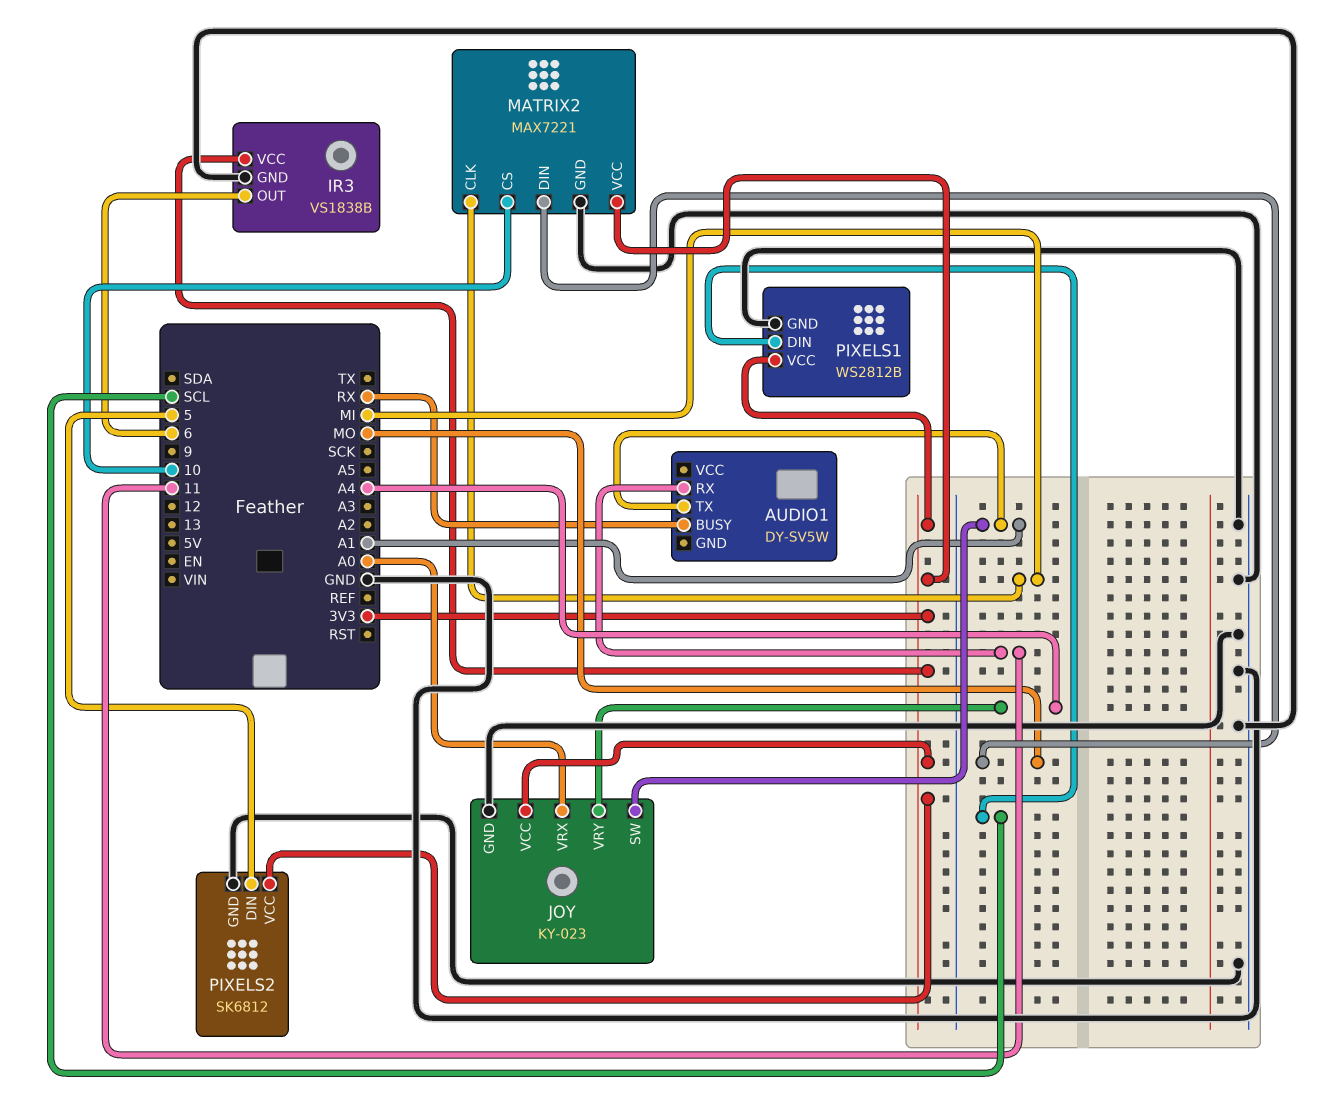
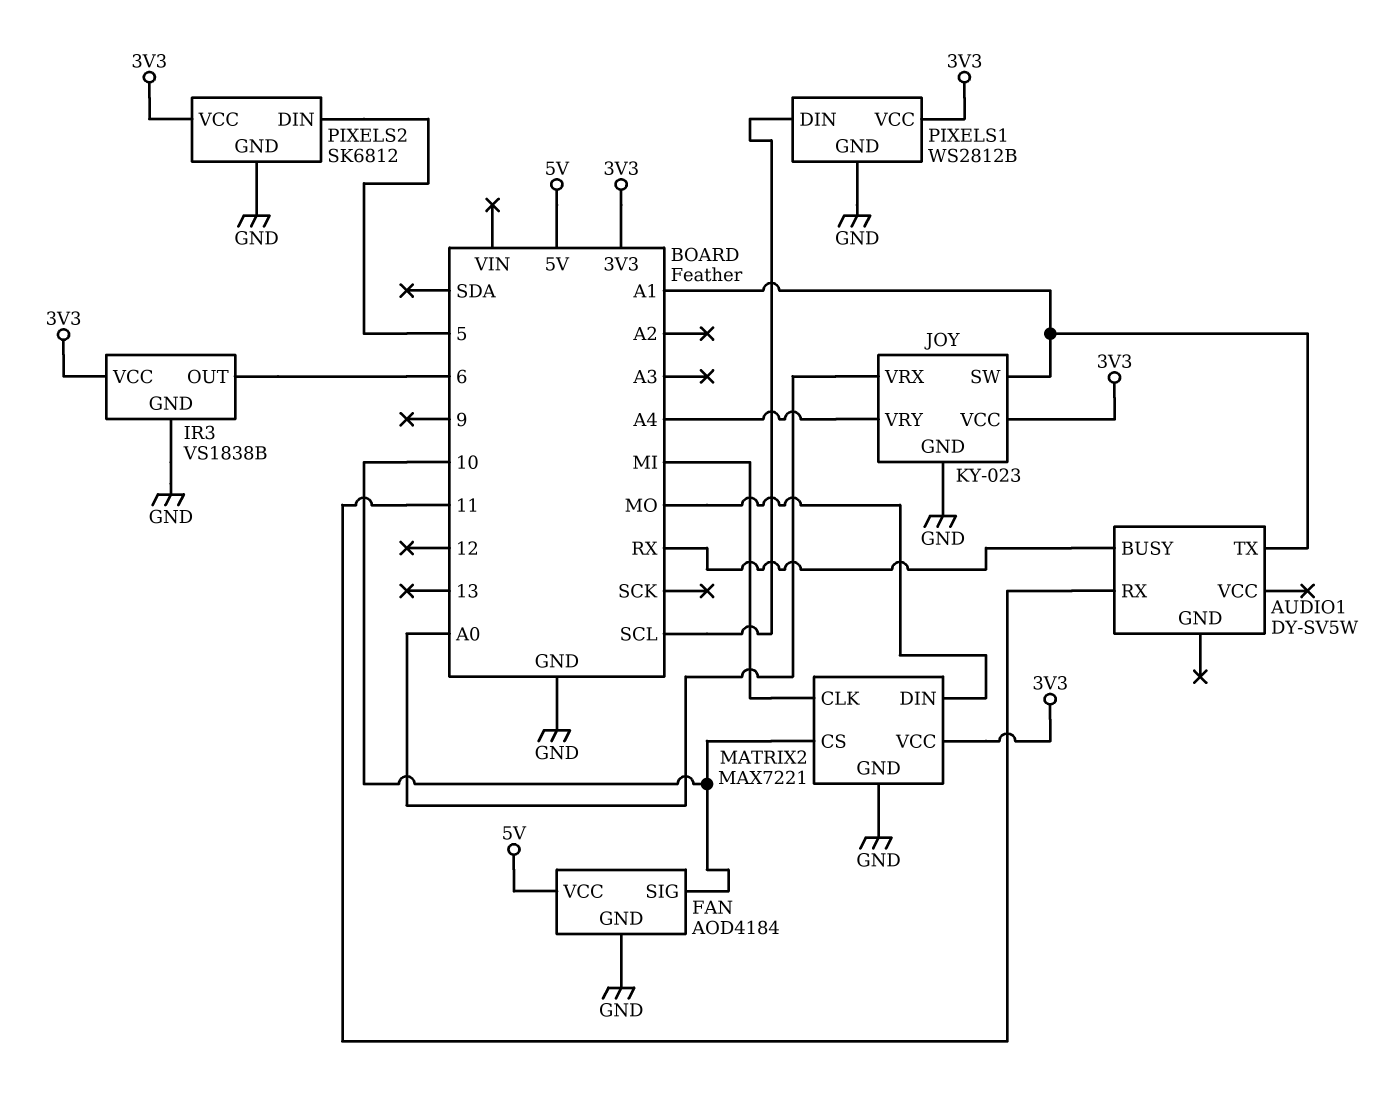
FAN: none -> AOD4184
FAN pin GND: none -> GND
FAN pin SIG: none -> 10
FAN pin VCC: none -> 5V

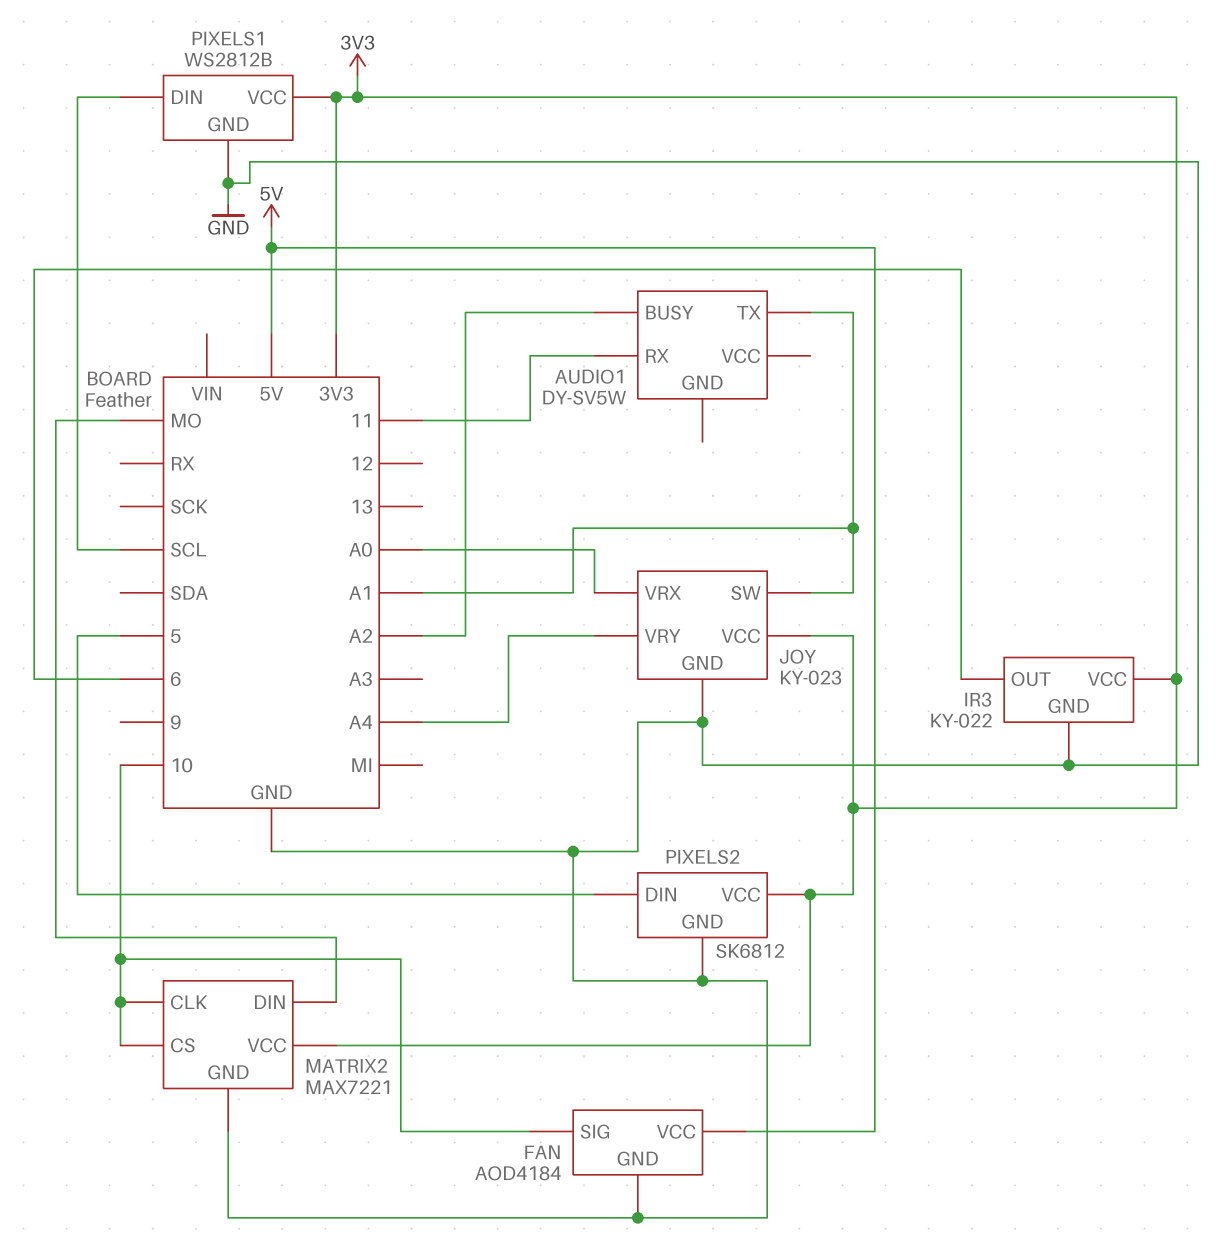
AUDIO1 pin BUSY: RX -> A2
IR3: VS1838B -> KY-022
MATRIX2 pin CLK: MI -> 10

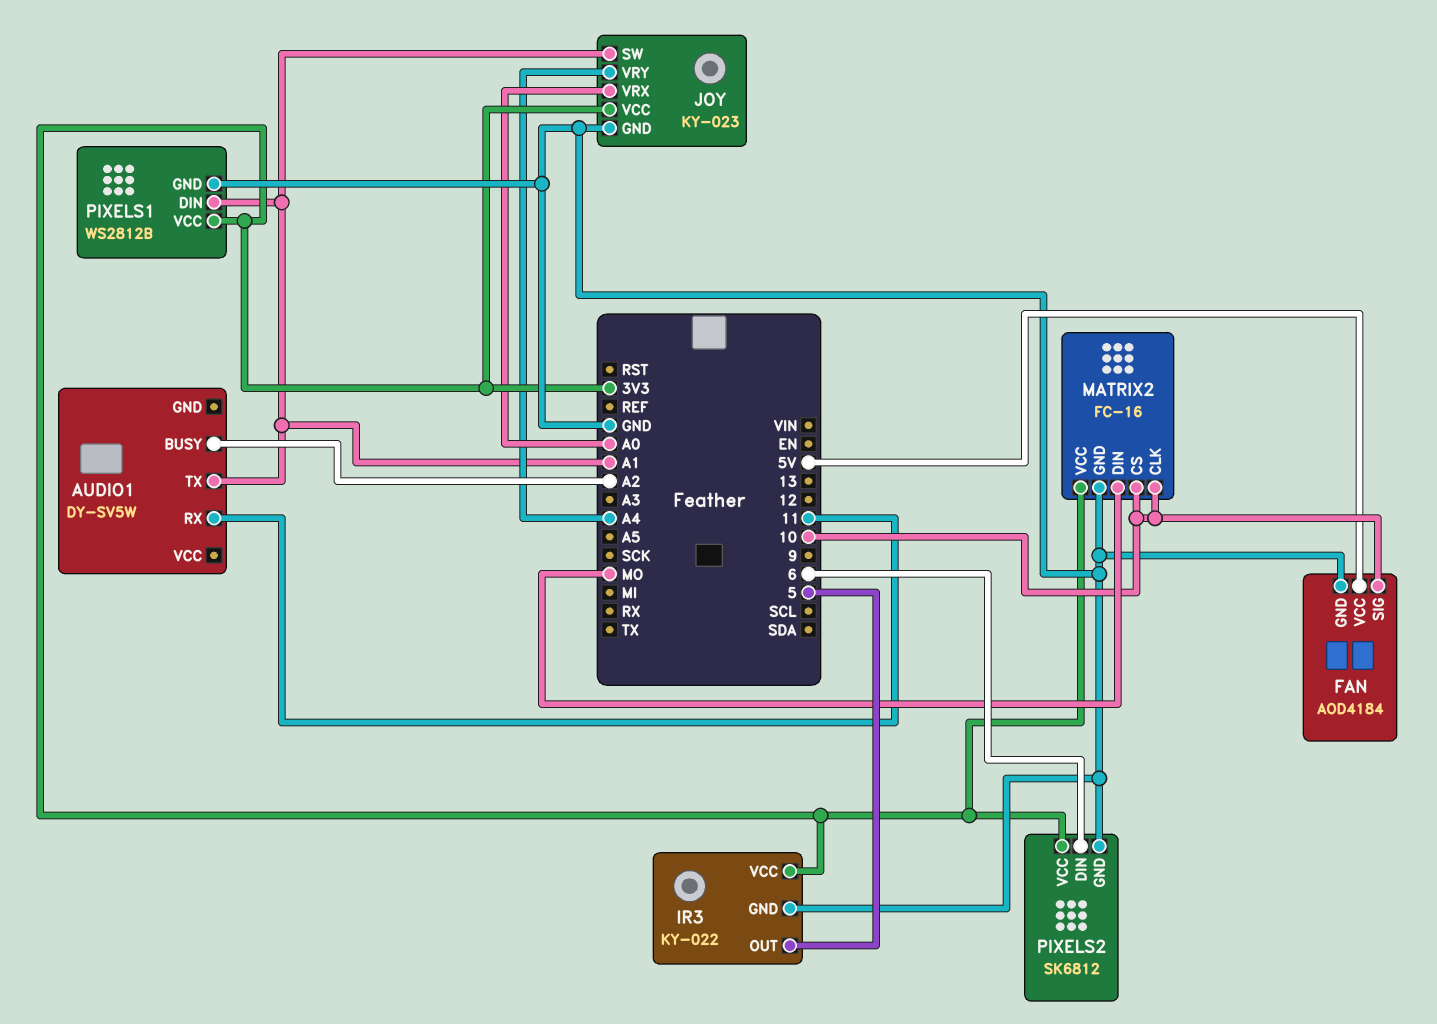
IR3 pin OUT: 6 -> 5
MATRIX2: MAX7221 -> FC-16
PIXELS1 pin DIN: SCL -> A1
PIXELS2 pin DIN: 5 -> 6

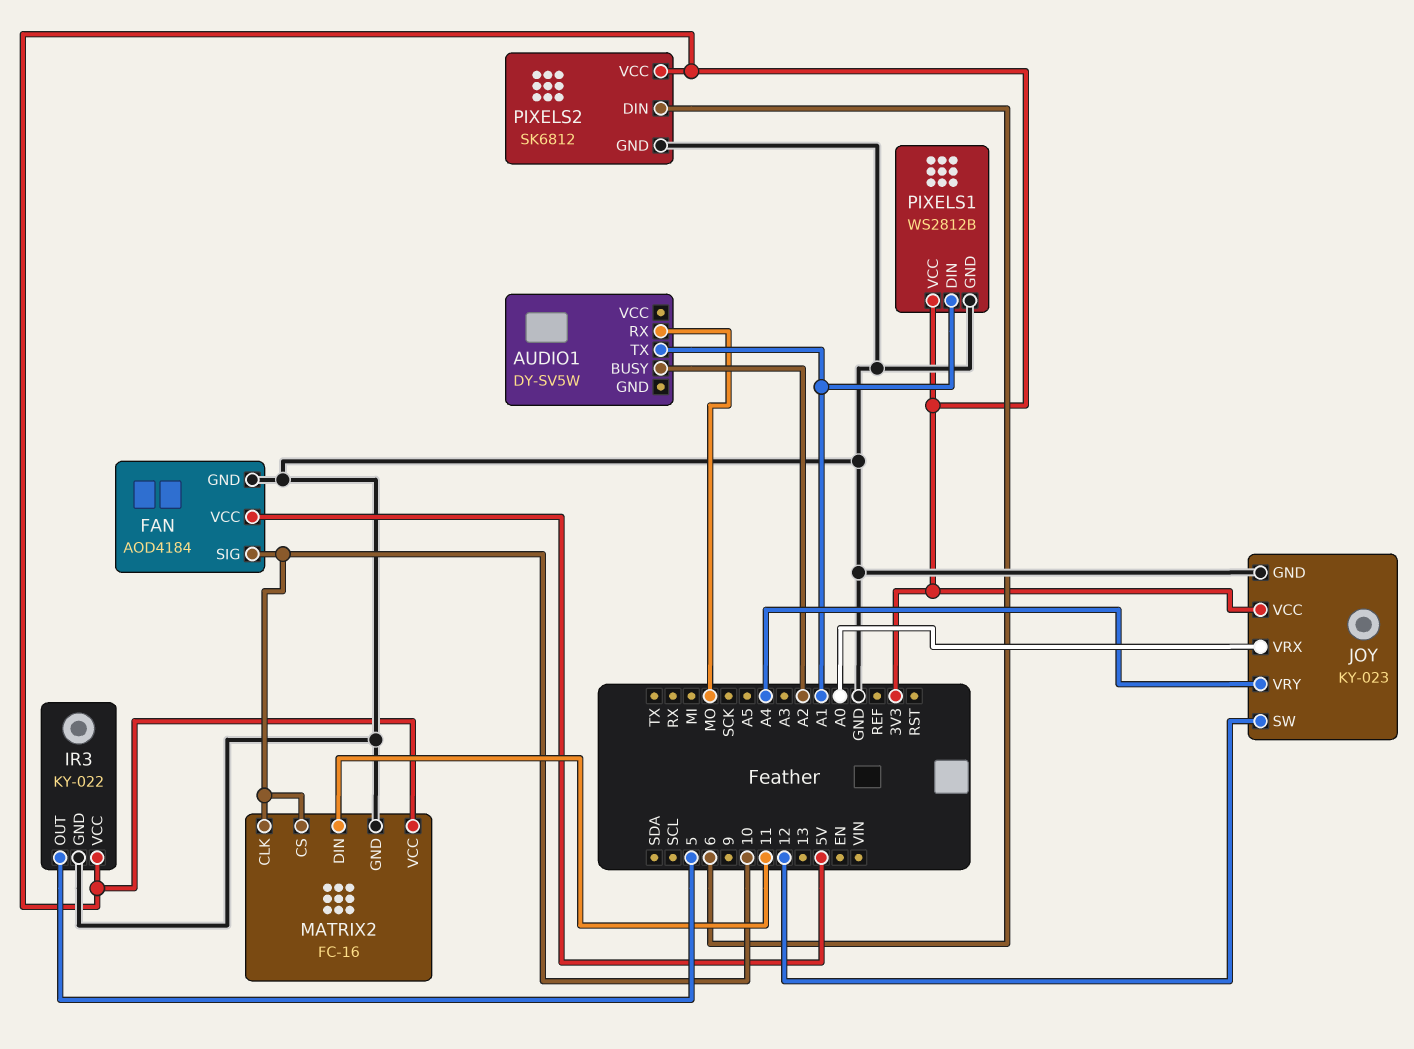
AUDIO1 pin RX: 11 -> MO
JOY pin SW: A1 -> 12
MATRIX2 pin DIN: MO -> 11

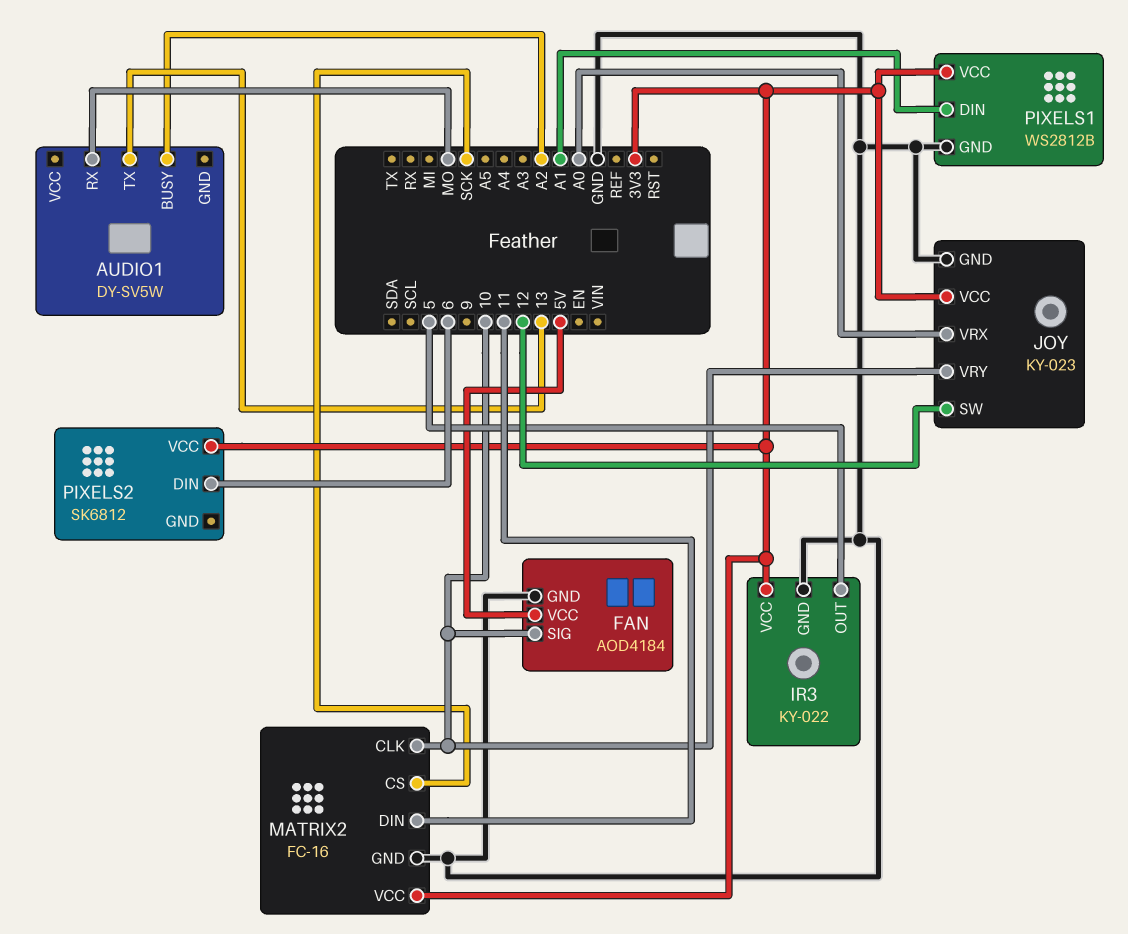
AUDIO1 pin TX: A1 -> 13
JOY pin VRY: A4 -> 10
MATRIX2 pin CS: 10 -> SCK
PIXELS2 pin GND: GND -> none

